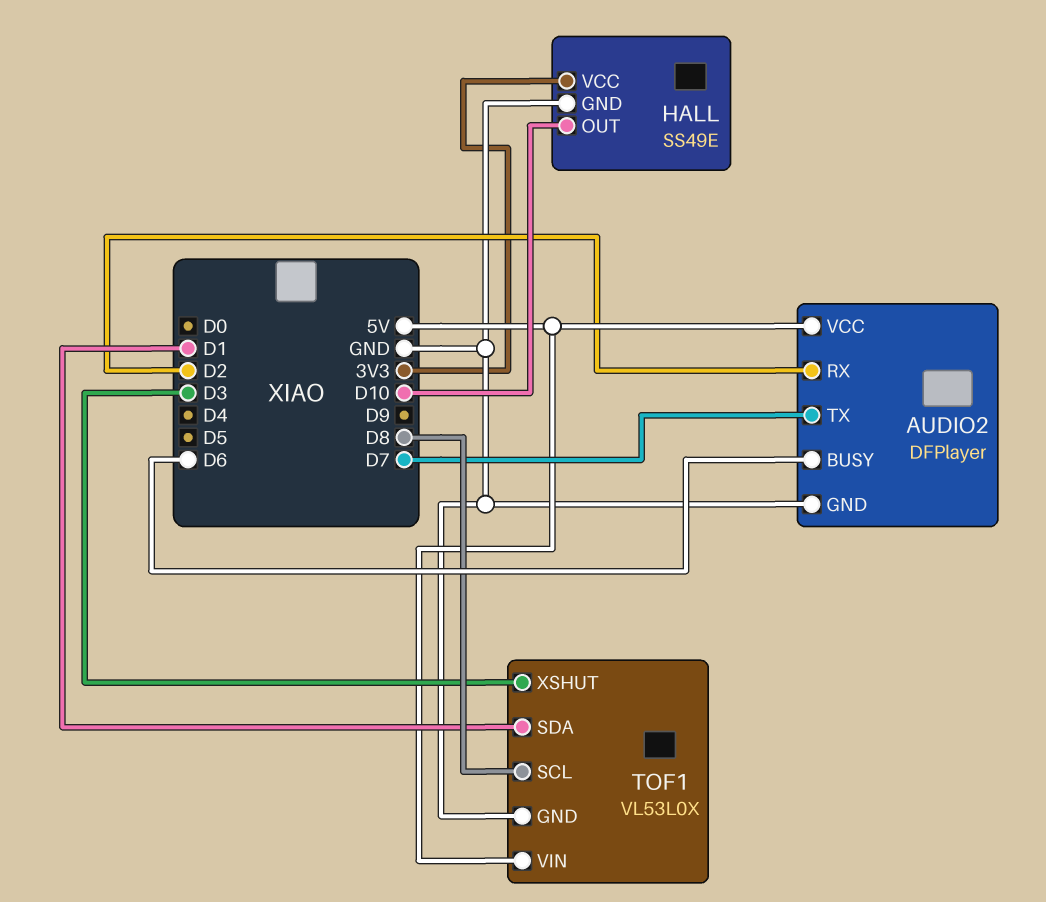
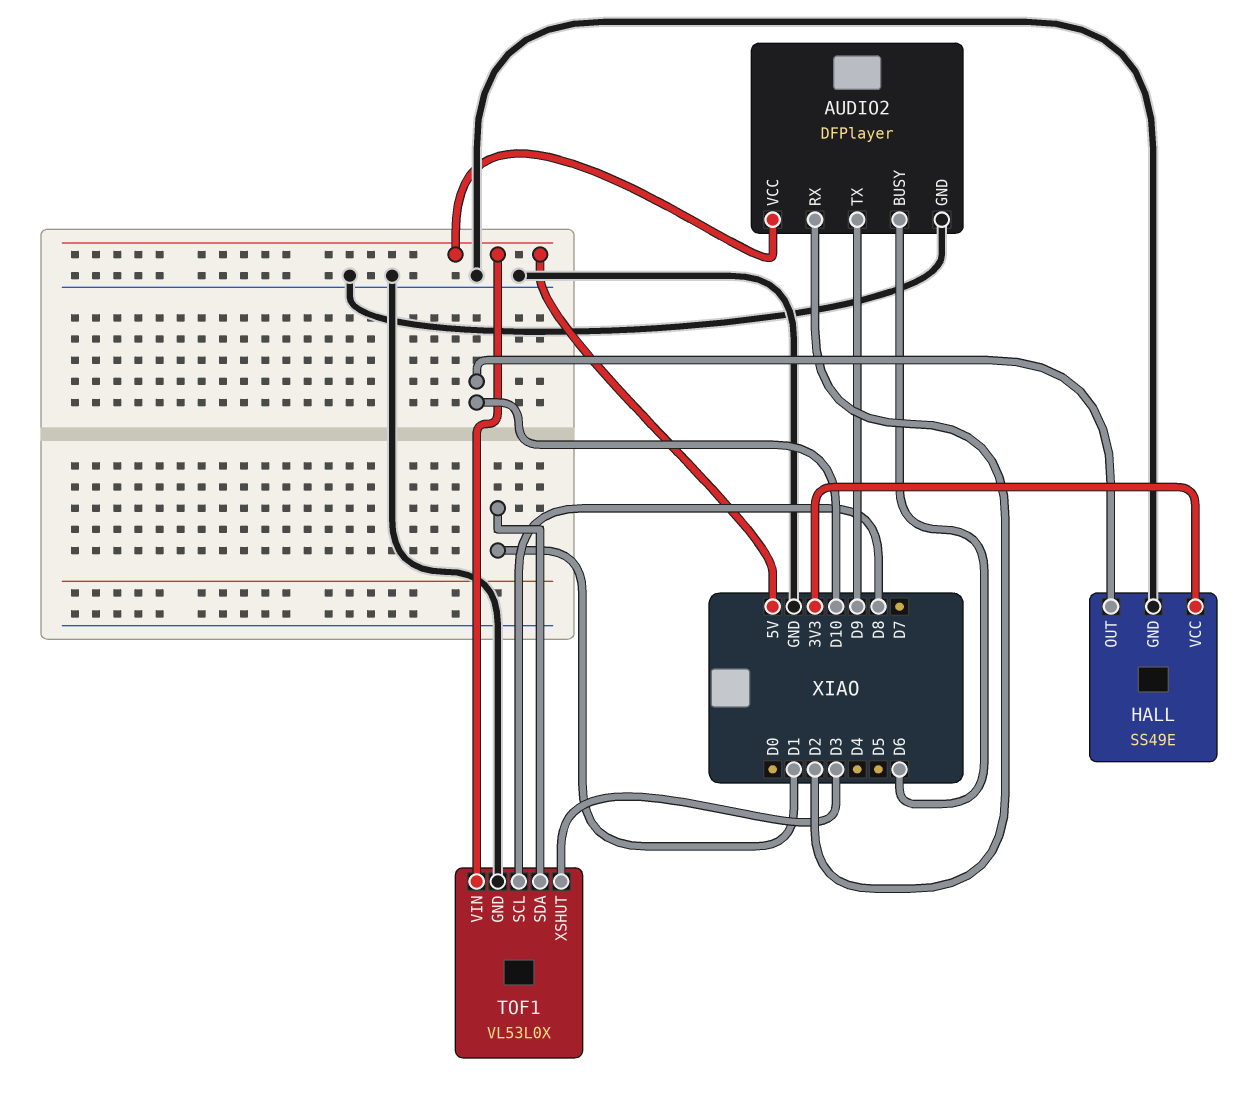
AUDIO2 pin TX: D7 -> D9

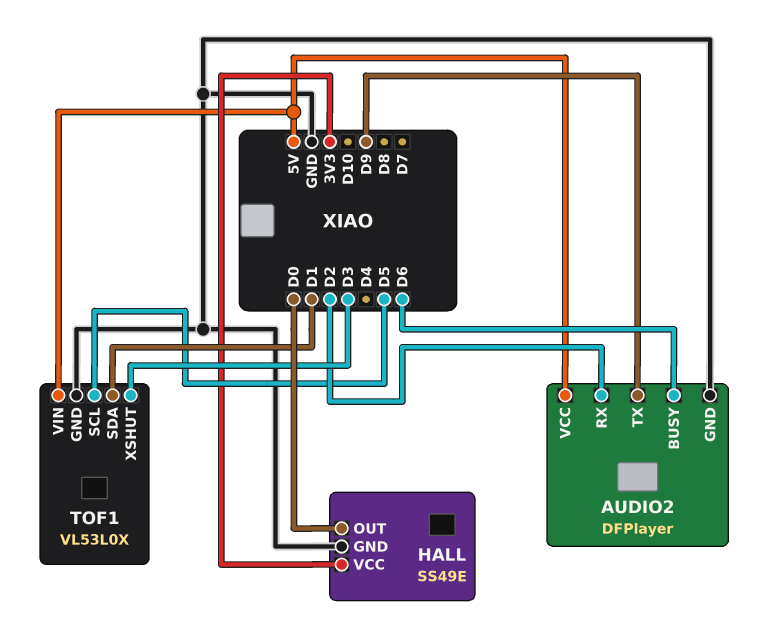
HALL pin OUT: D10 -> D0
TOF1 pin SCL: D8 -> D5

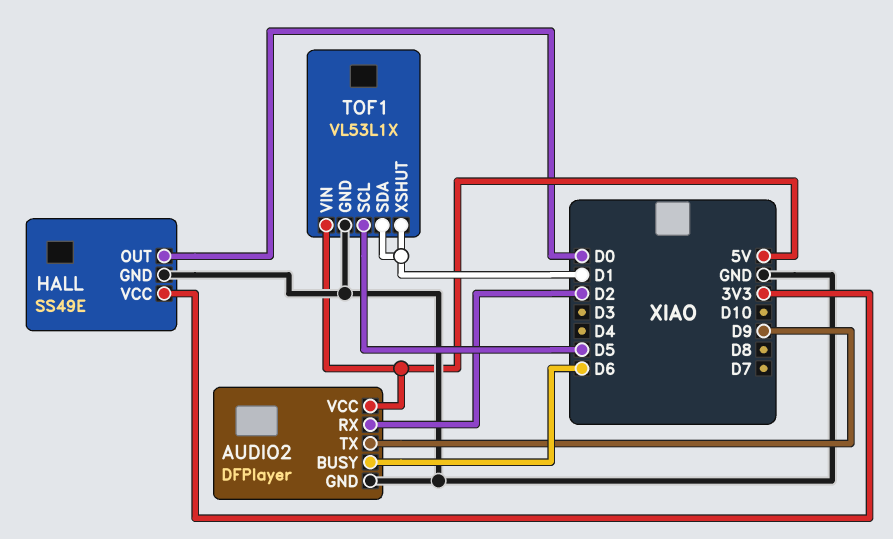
TOF1: VL53L0X -> VL53L1X
TOF1 pin XSHUT: D3 -> D1

